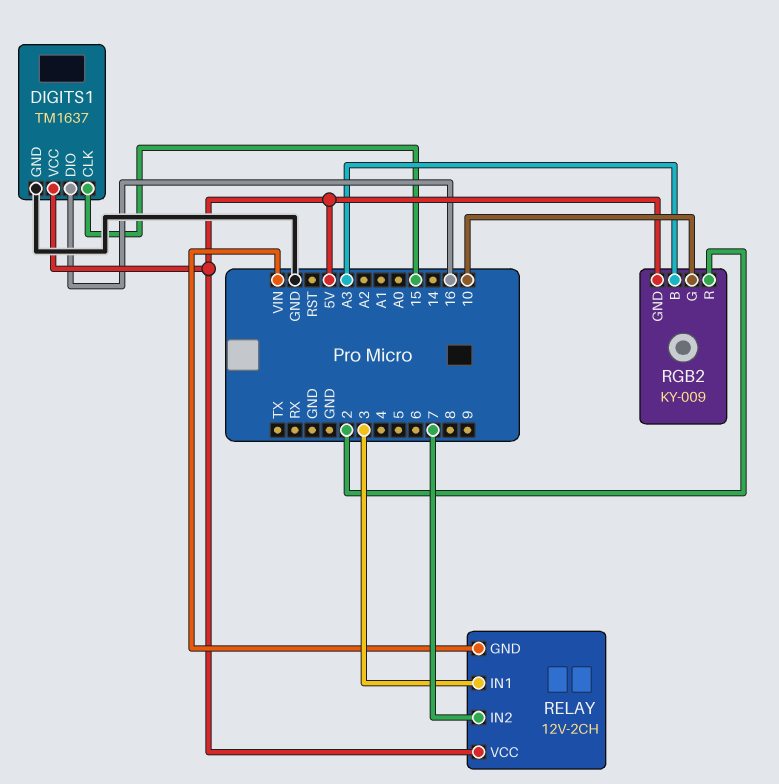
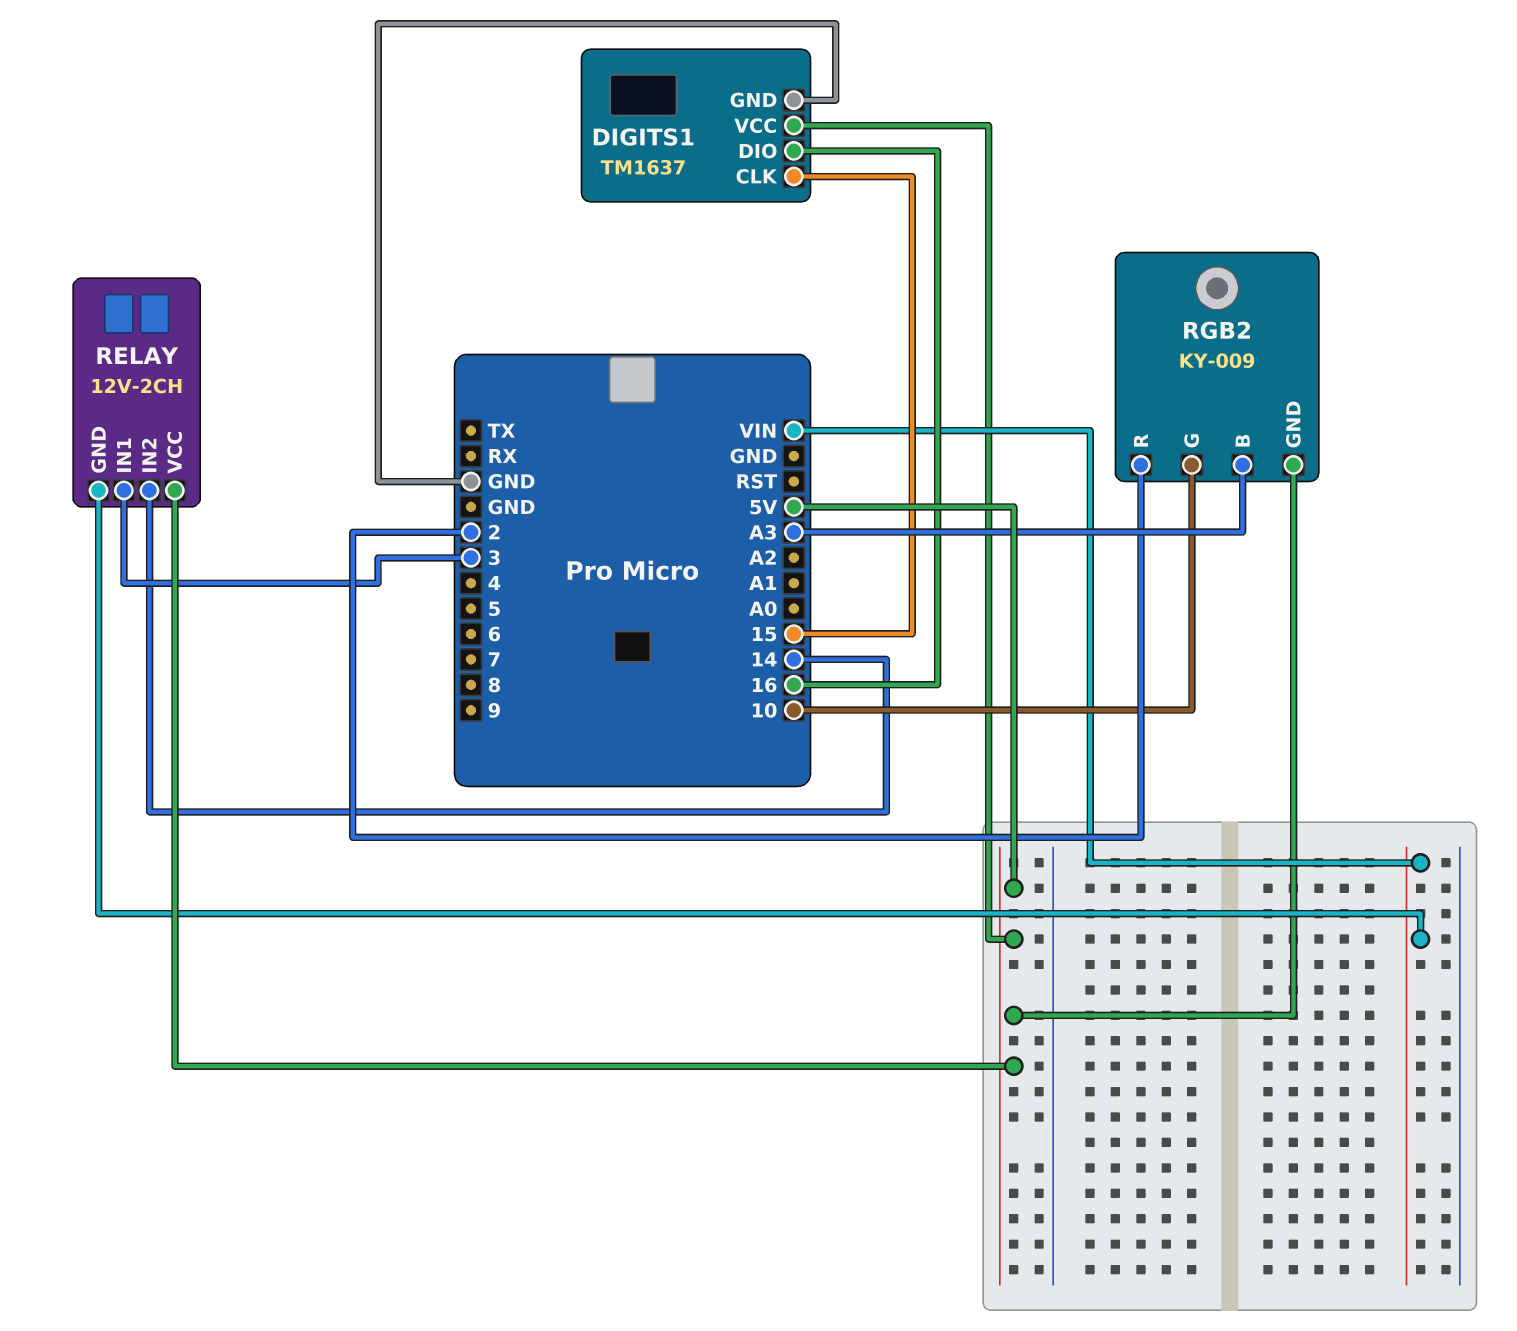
RELAY pin IN2: 7 -> 14

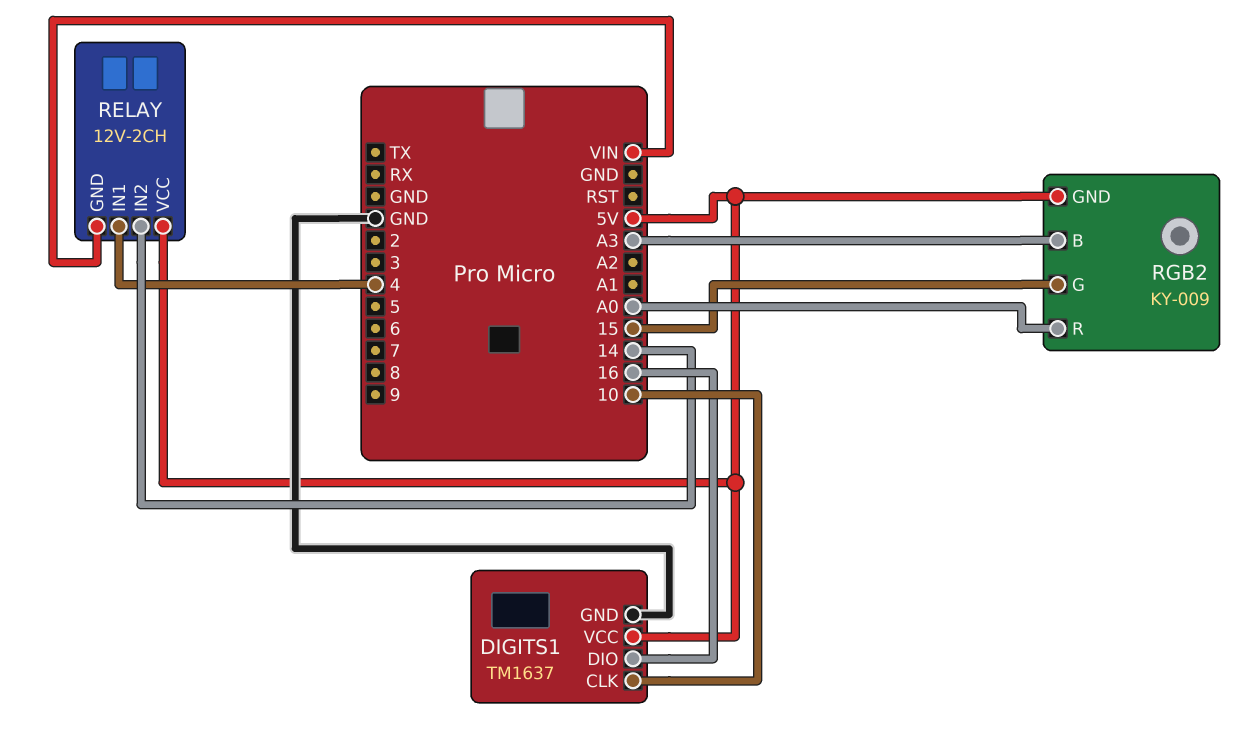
DIGITS1 pin CLK: 15 -> 10
RELAY pin IN1: 3 -> 4
RGB2 pin G: 10 -> 15
RGB2 pin R: 2 -> A0

